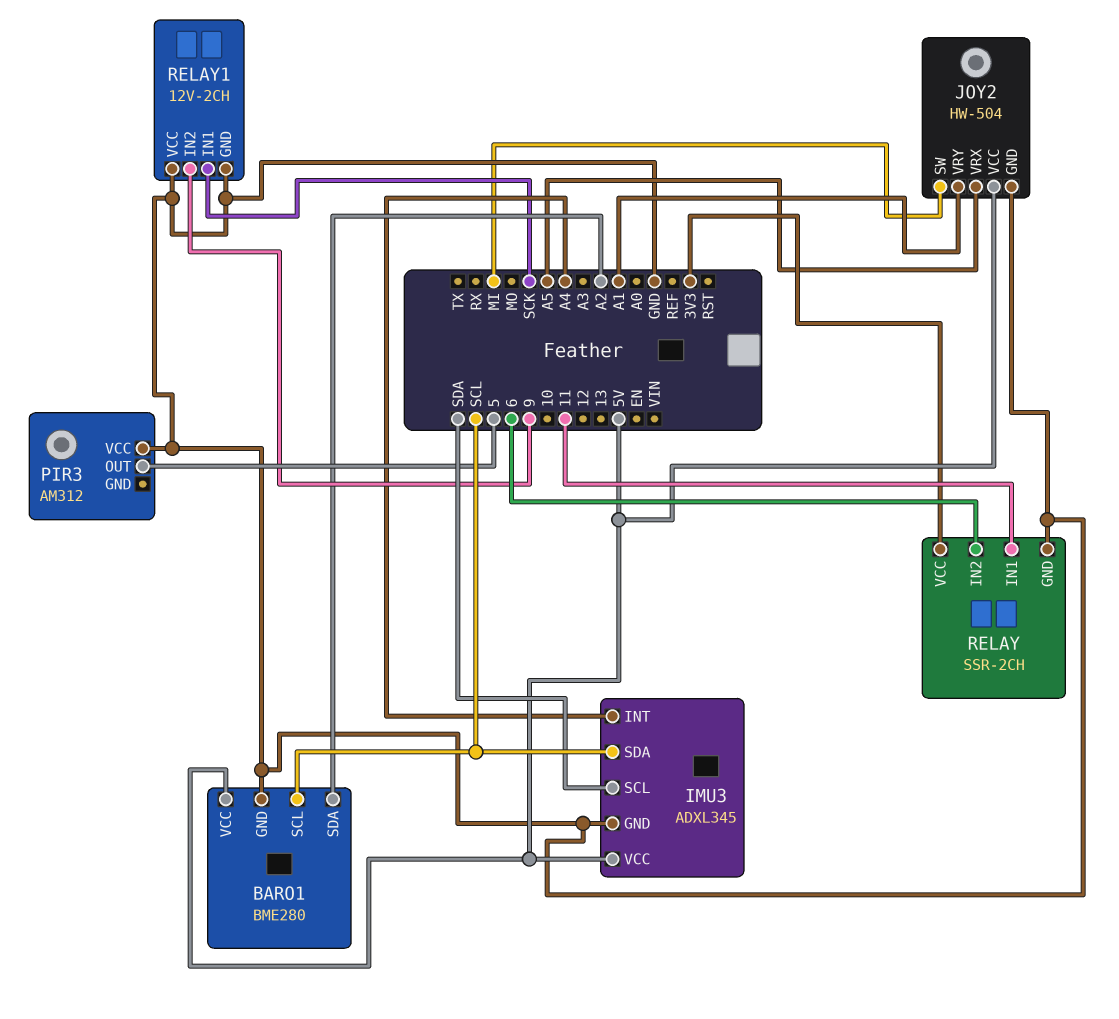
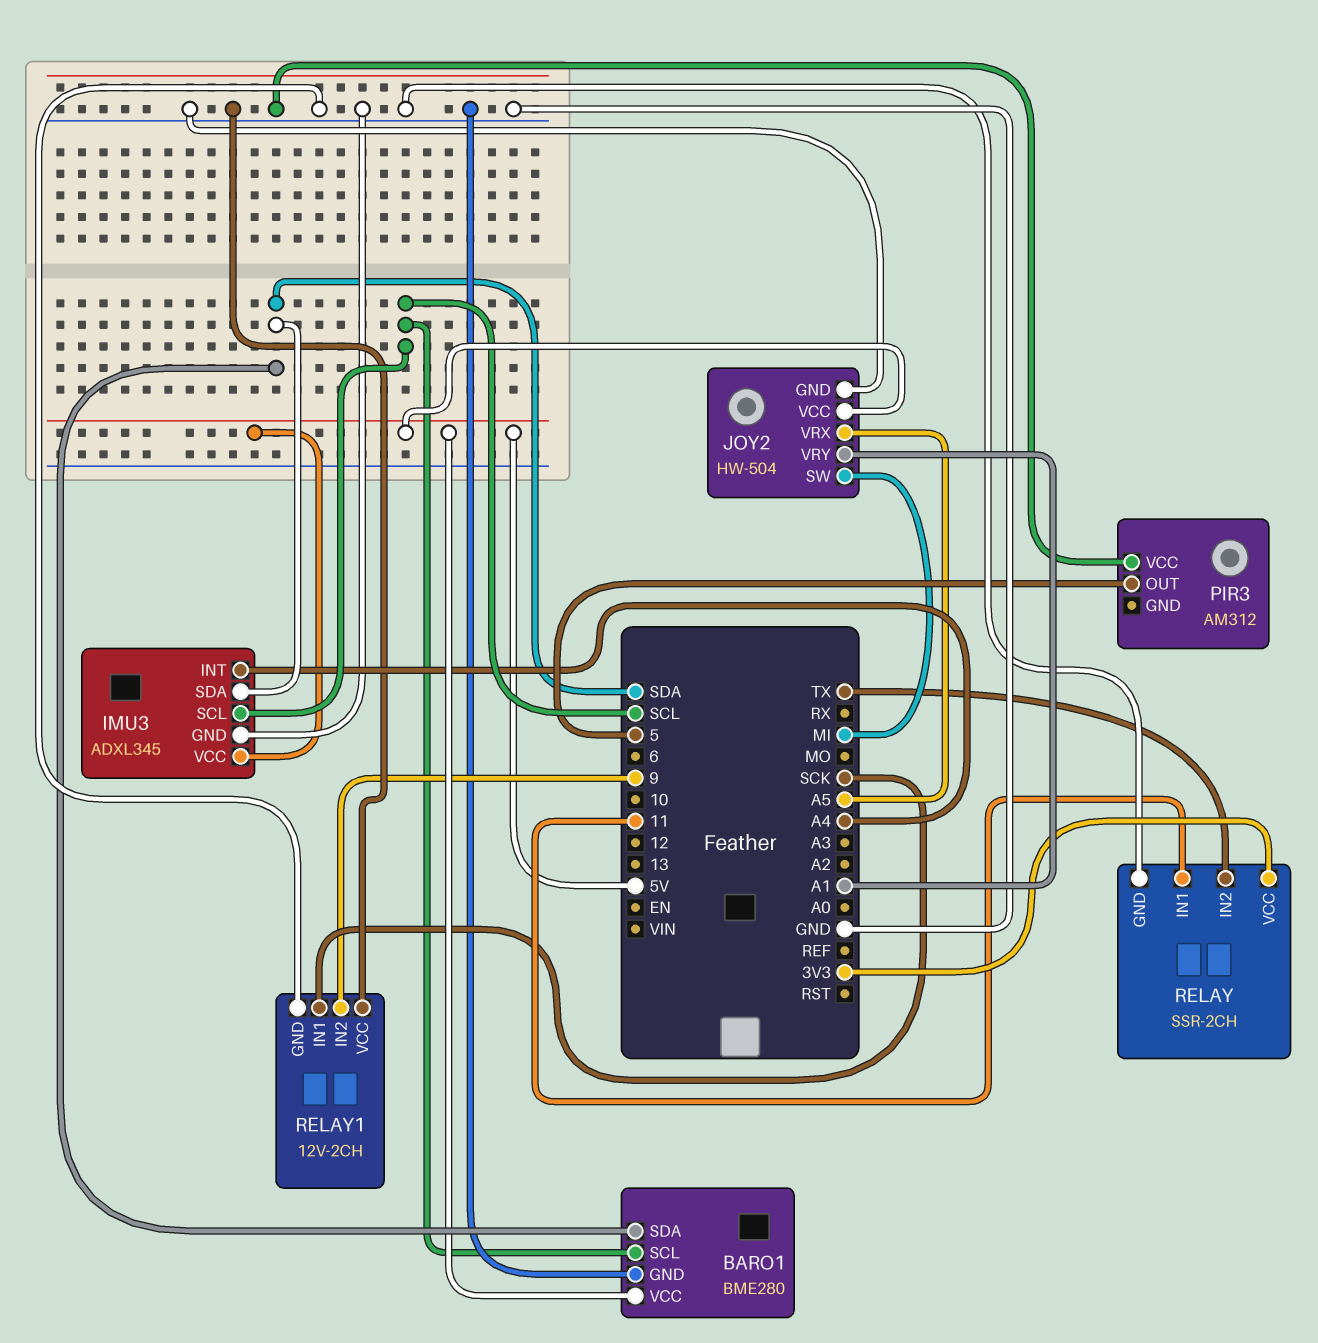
BARO1 pin SDA: A2 -> SDA
IMU3 pin SCL: SDA -> SCL
IMU3 pin SDA: SCL -> SDA
RELAY pin IN2: 6 -> TX

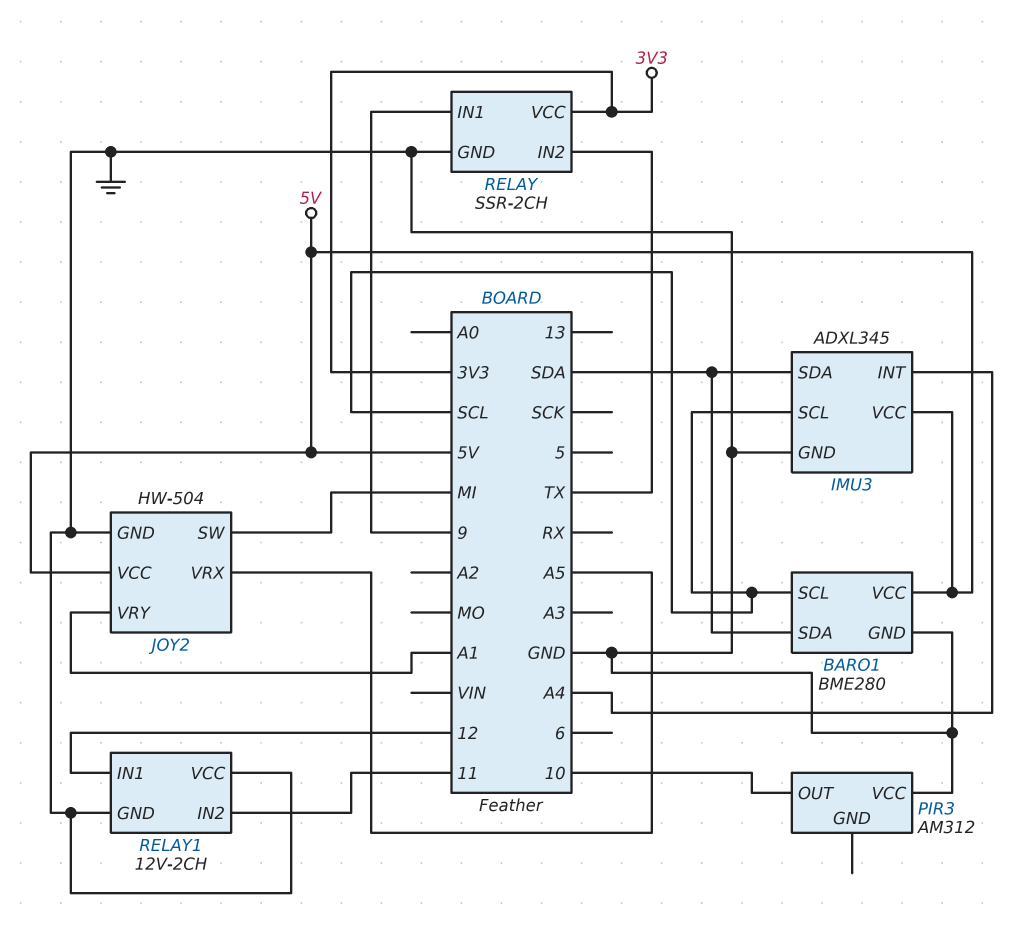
PIR3 pin OUT: 5 -> 10
RELAY pin IN1: 11 -> 9
RELAY1 pin IN1: SCK -> 12
RELAY1 pin IN2: 9 -> 11

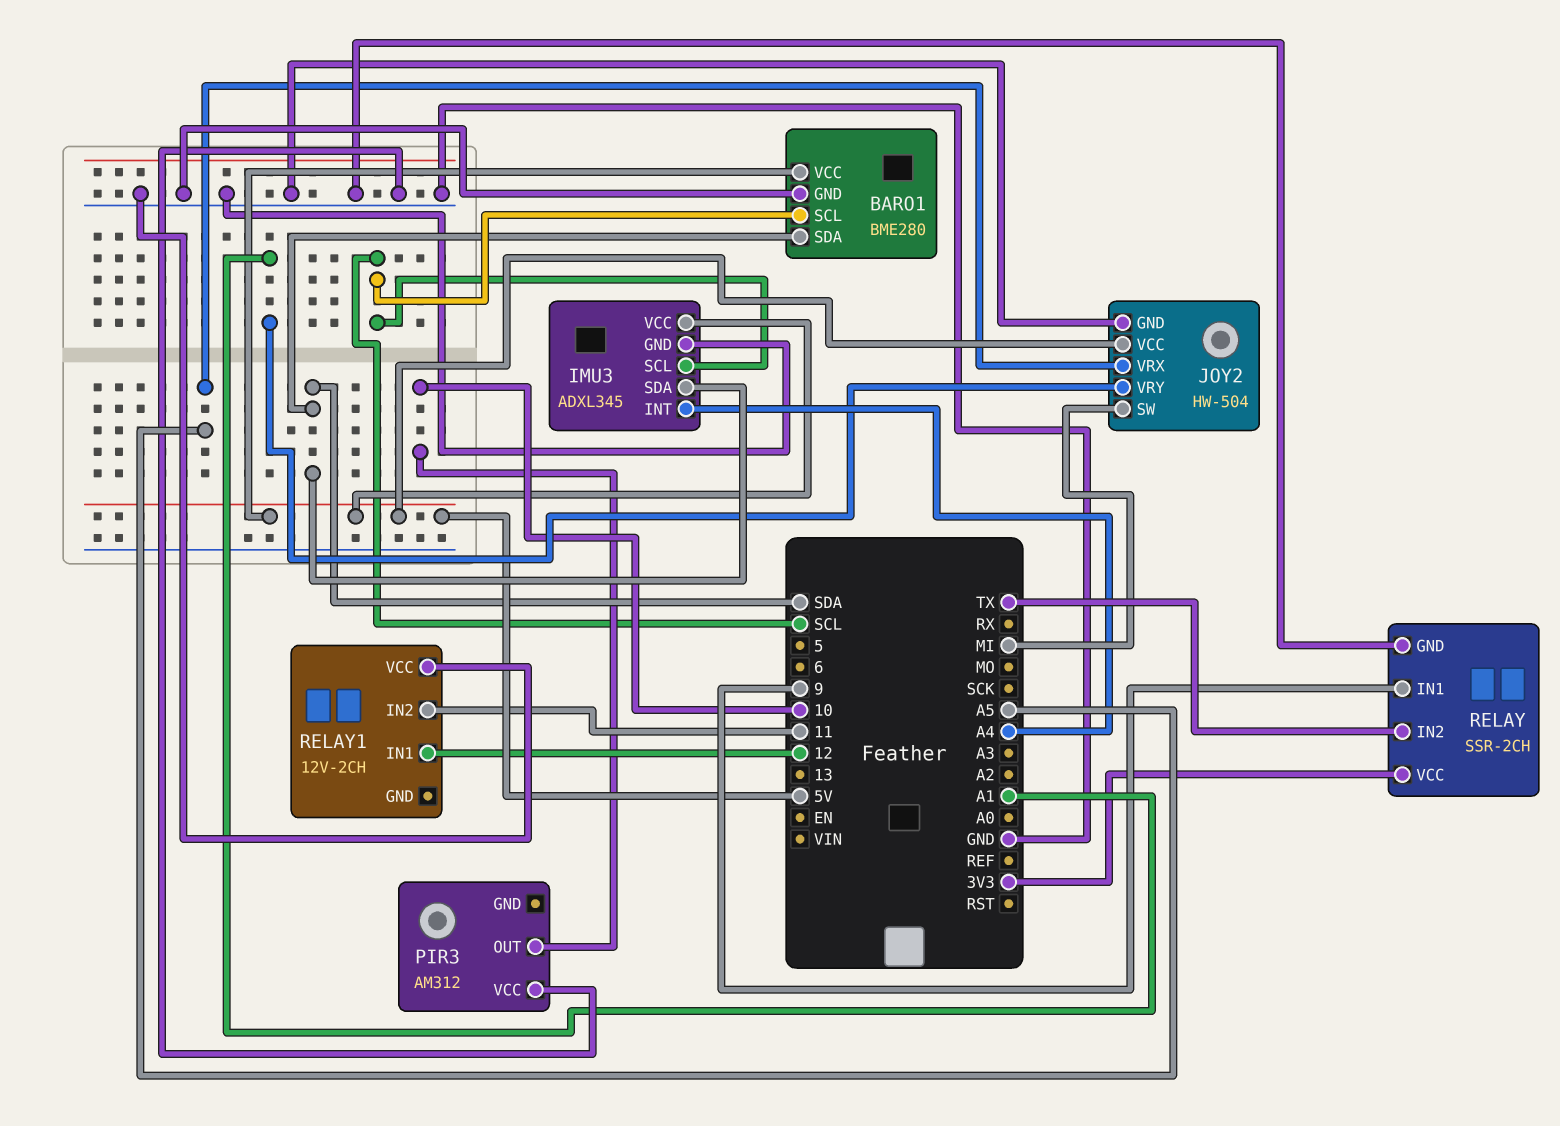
RELAY1 pin GND: GND -> none

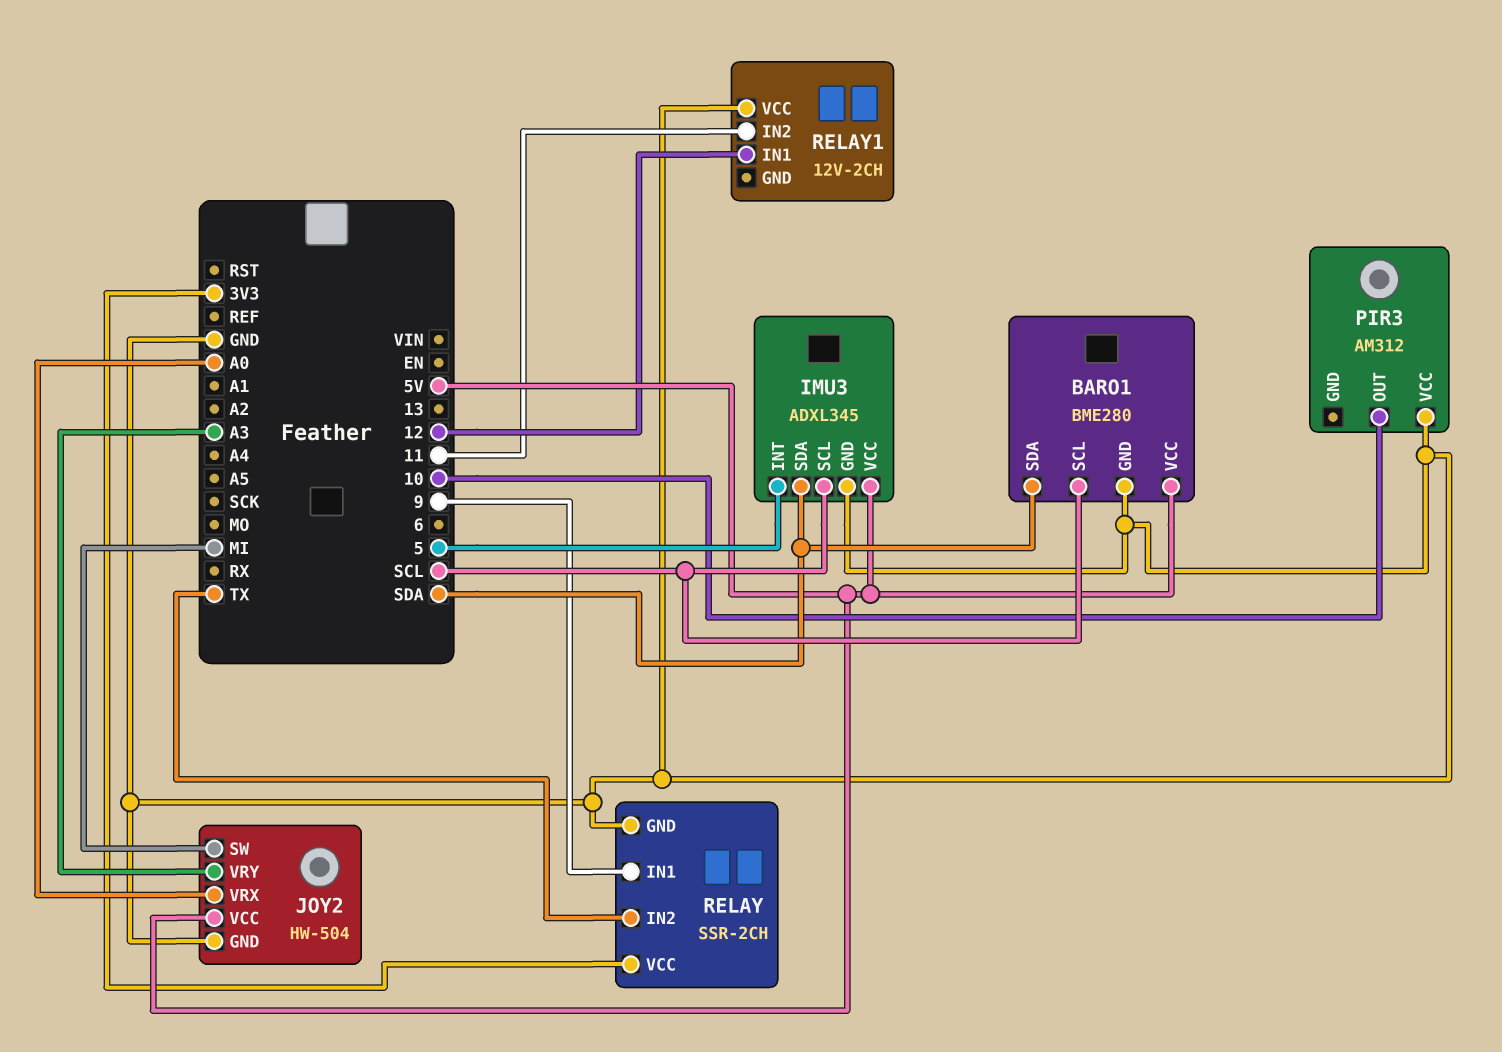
IMU3 pin INT: A4 -> 5
JOY2 pin VRX: A5 -> A0
JOY2 pin VRY: A1 -> A3

